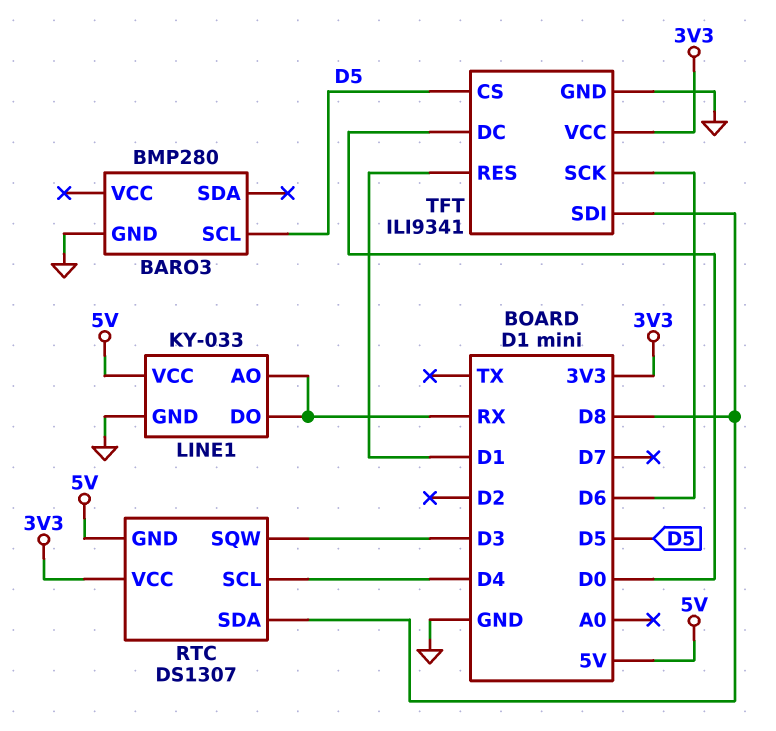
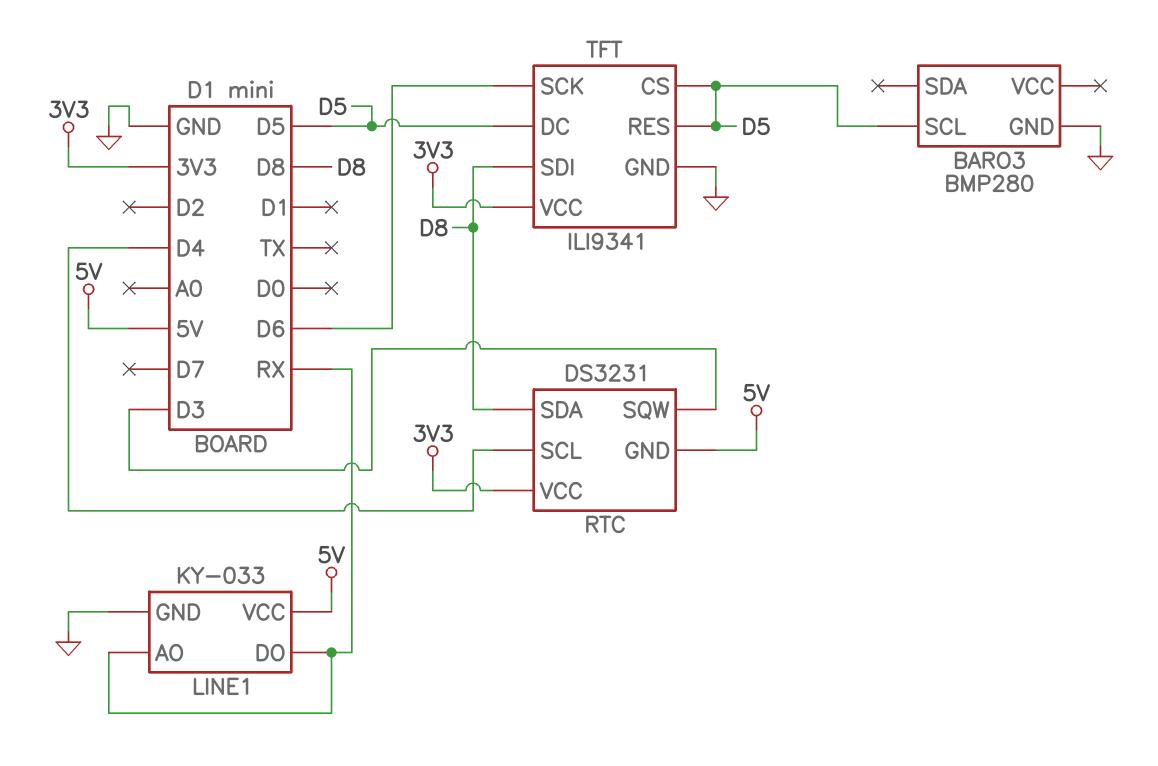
RTC: DS1307 -> DS3231
TFT pin DC: D0 -> D5
TFT pin RES: D1 -> D5

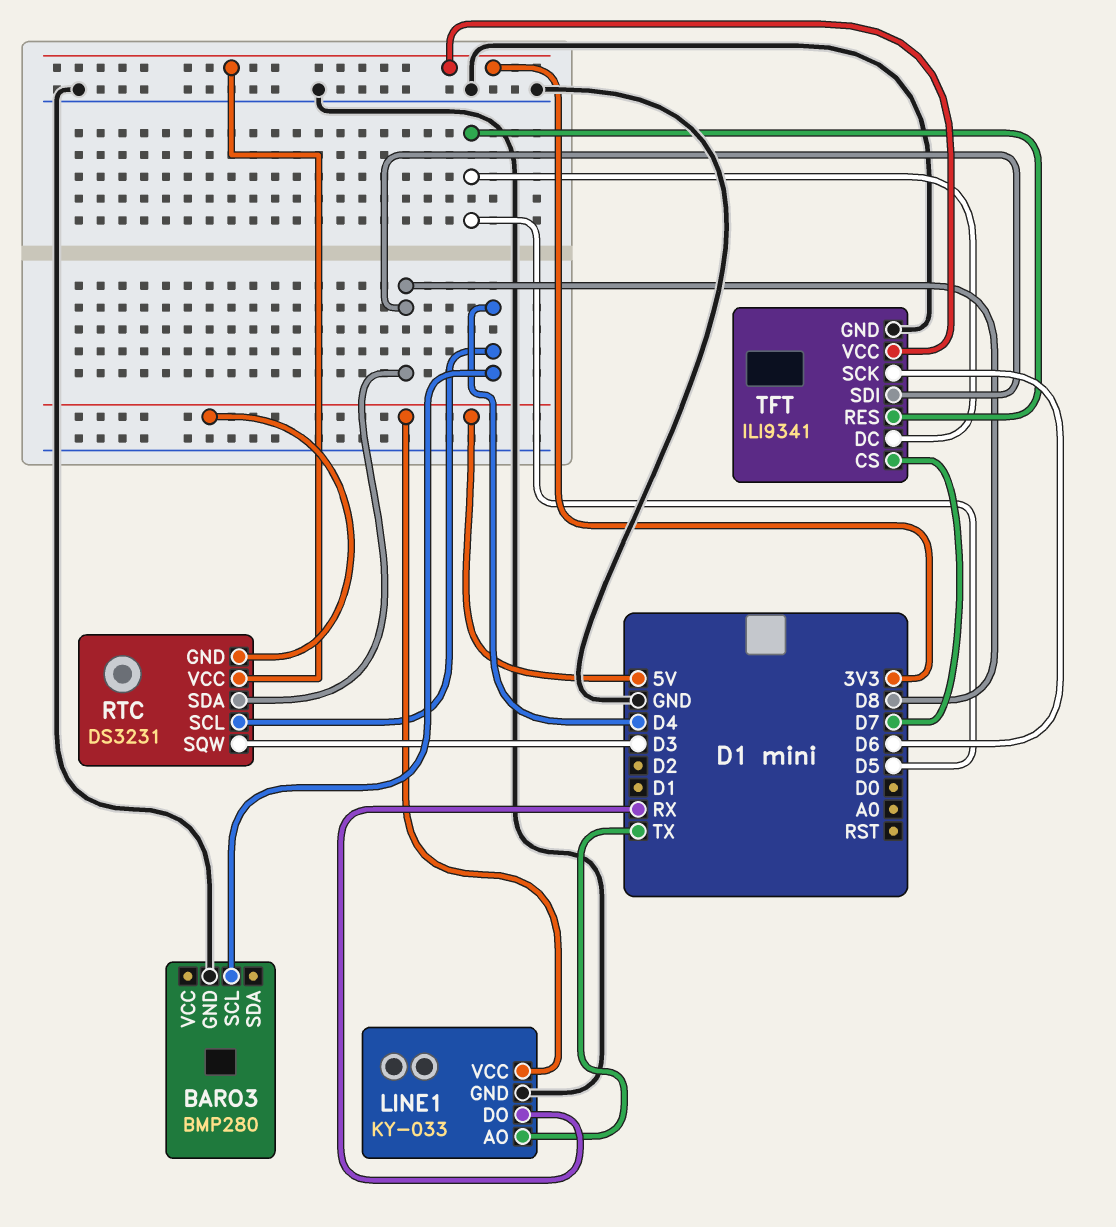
BARO3 pin SCL: D5 -> D4
LINE1 pin AO: RX -> TX
TFT pin CS: D5 -> D7

